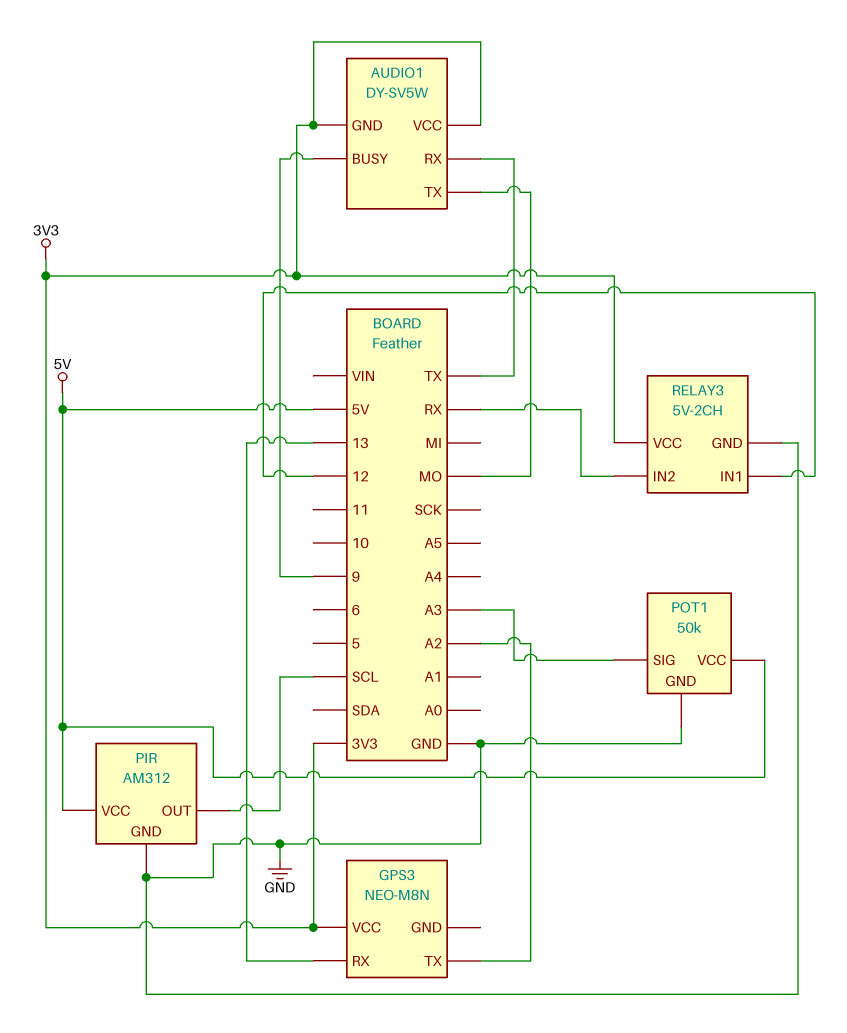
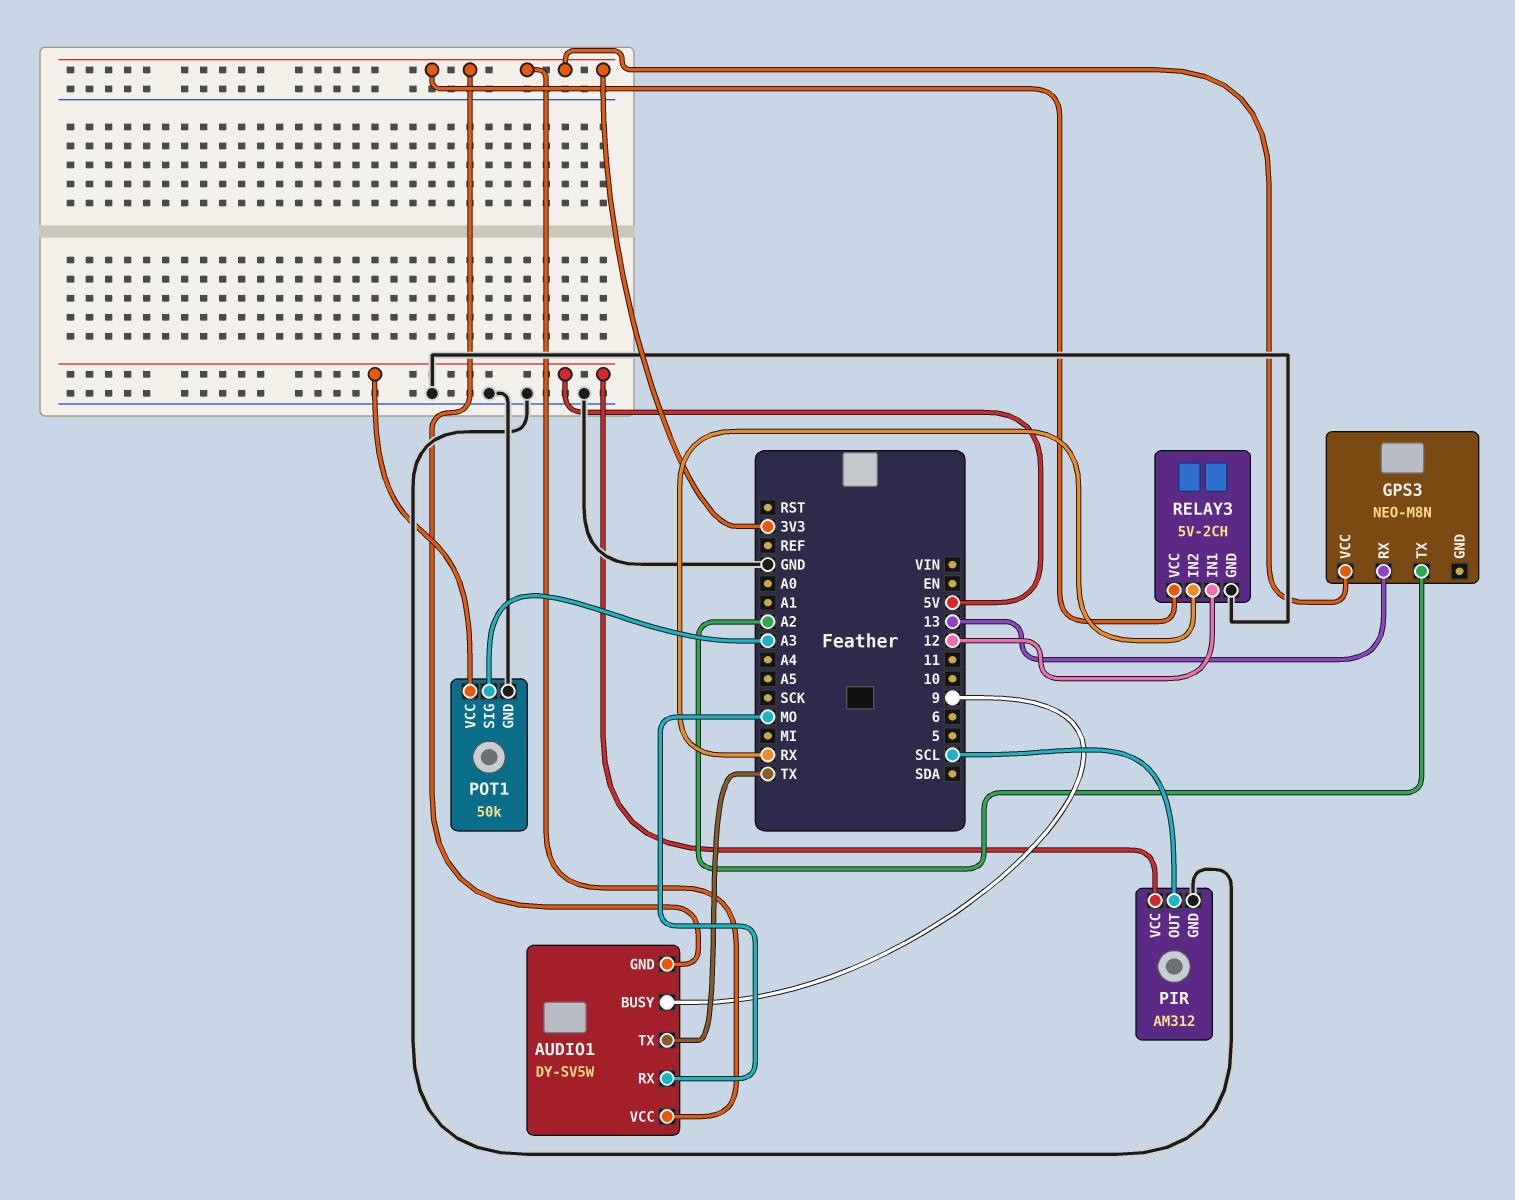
AUDIO1 pin RX: TX -> MO
AUDIO1 pin TX: MO -> TX

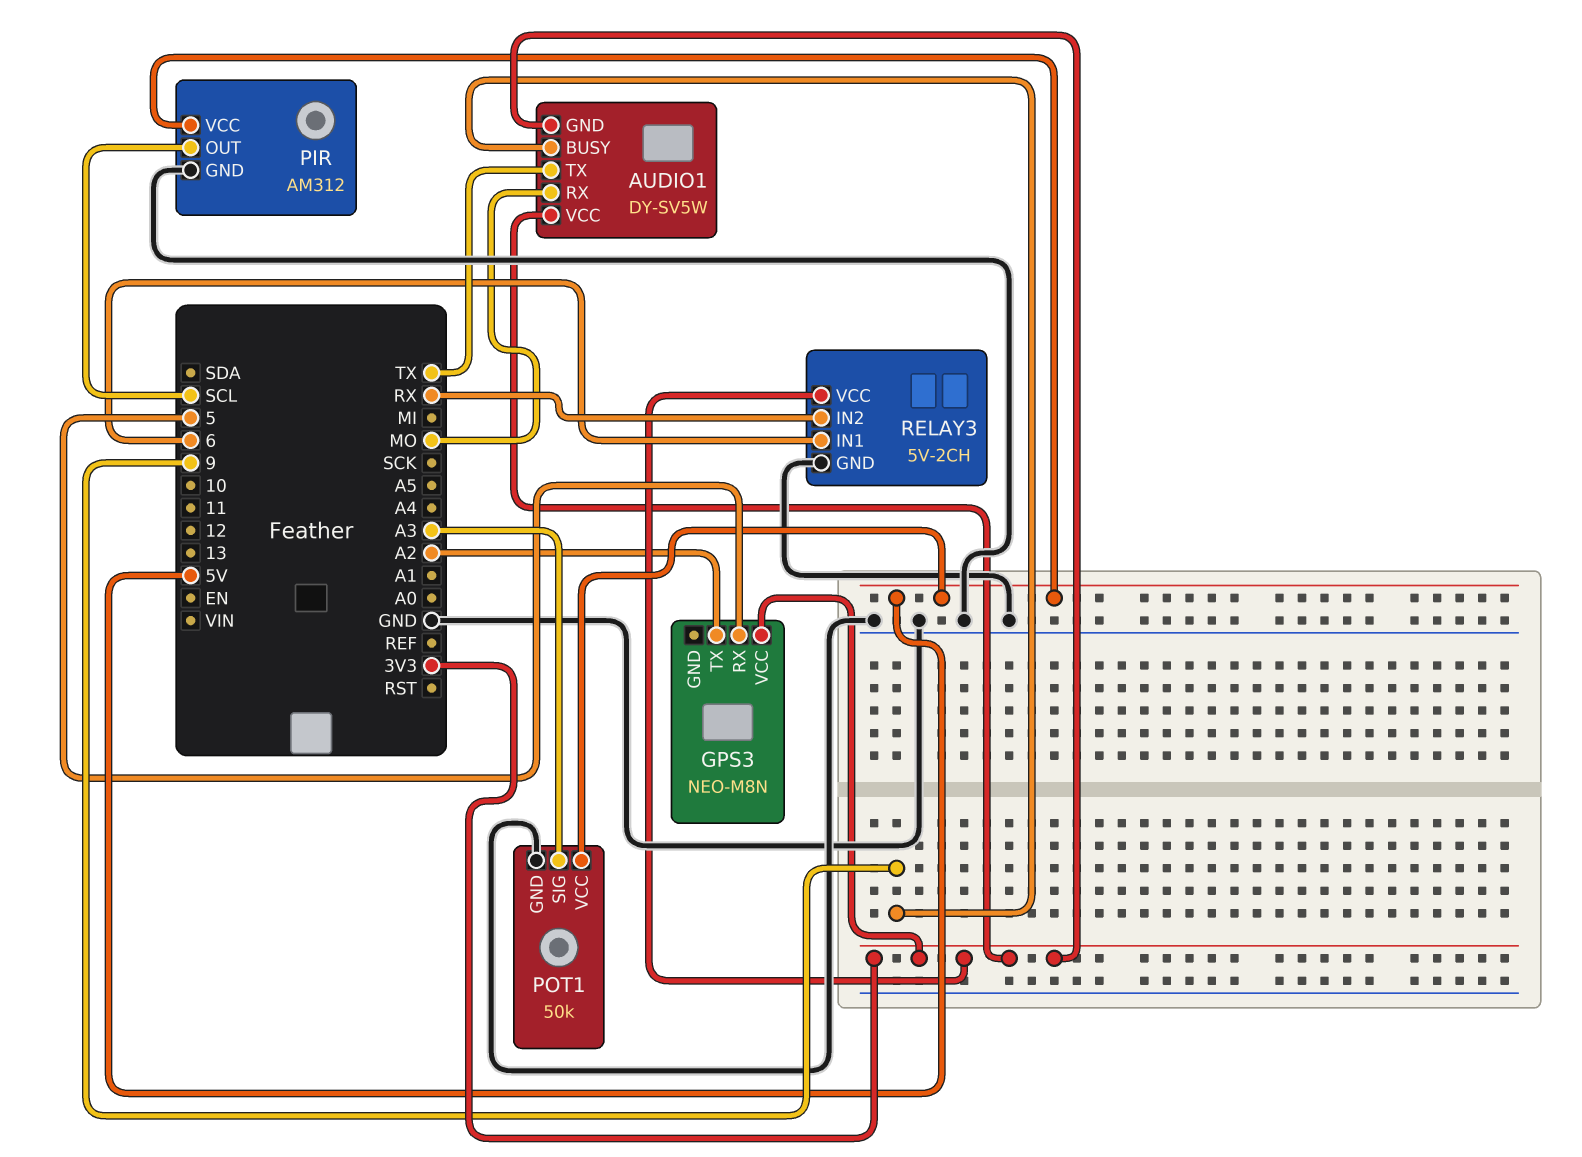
GPS3 pin RX: 13 -> 5
RELAY3 pin IN1: 12 -> 6

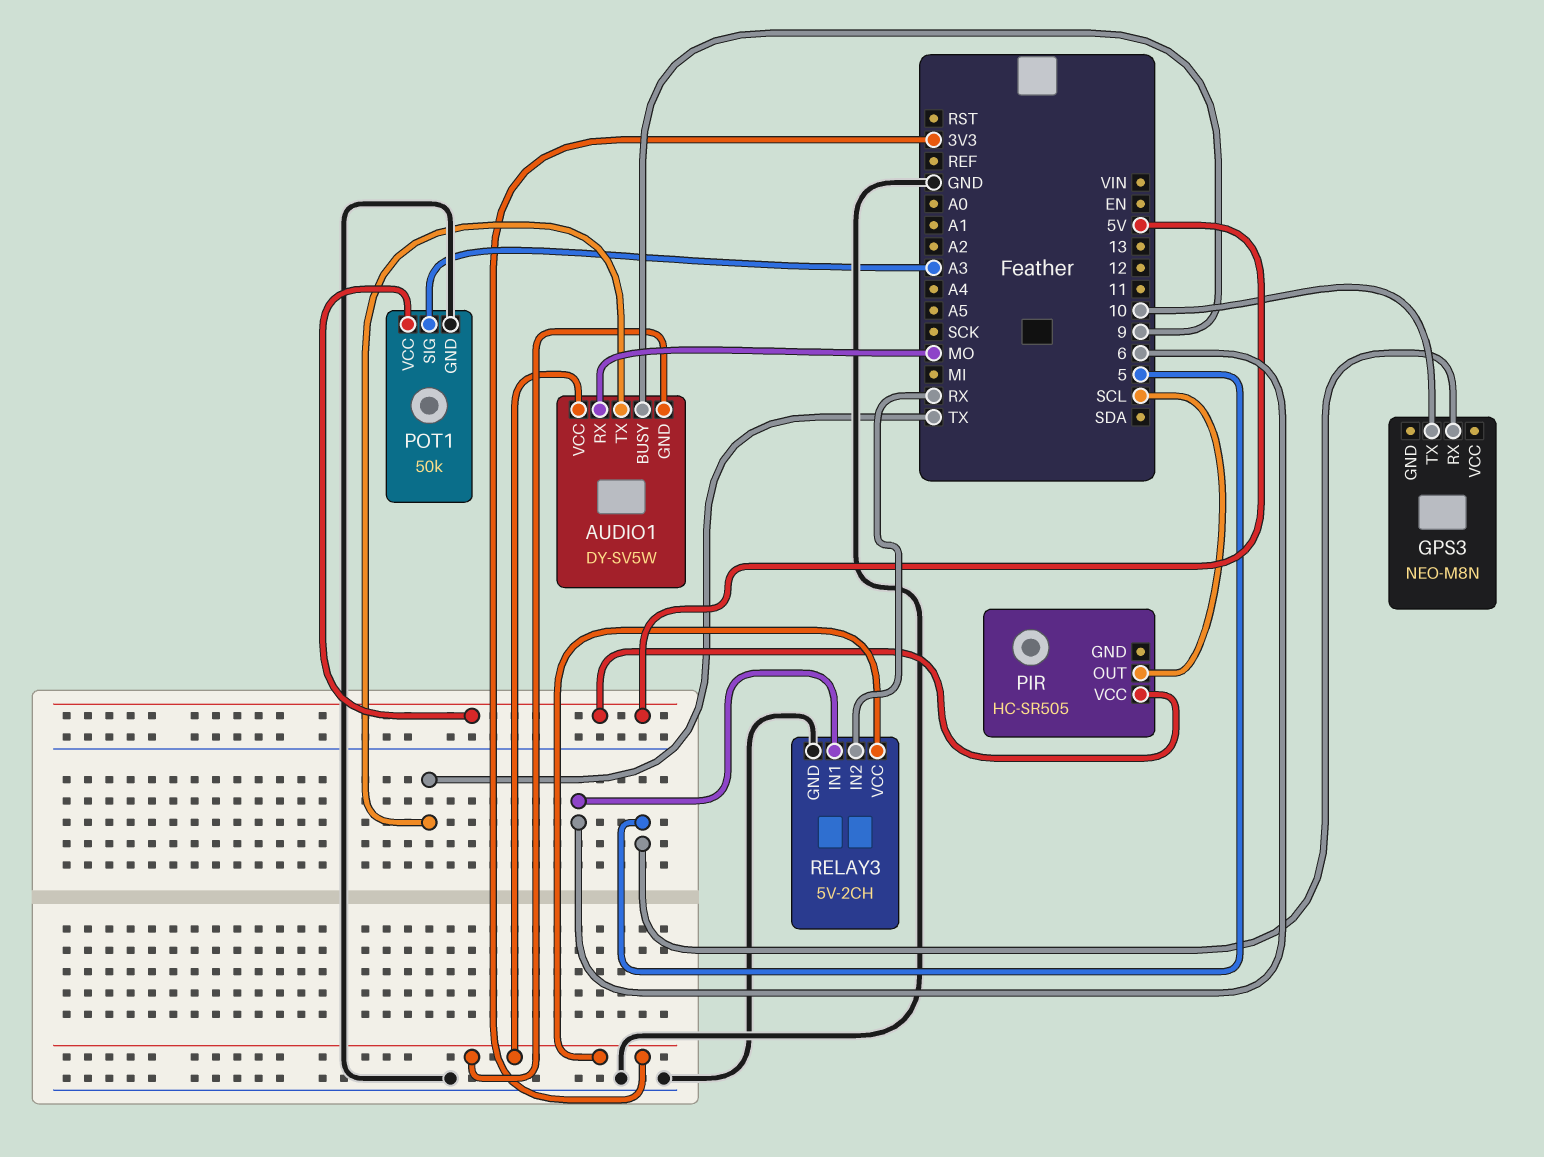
GPS3 pin TX: A2 -> 10
GPS3 pin VCC: 3V3 -> none
PIR: AM312 -> HC-SR505
PIR pin GND: GND -> none

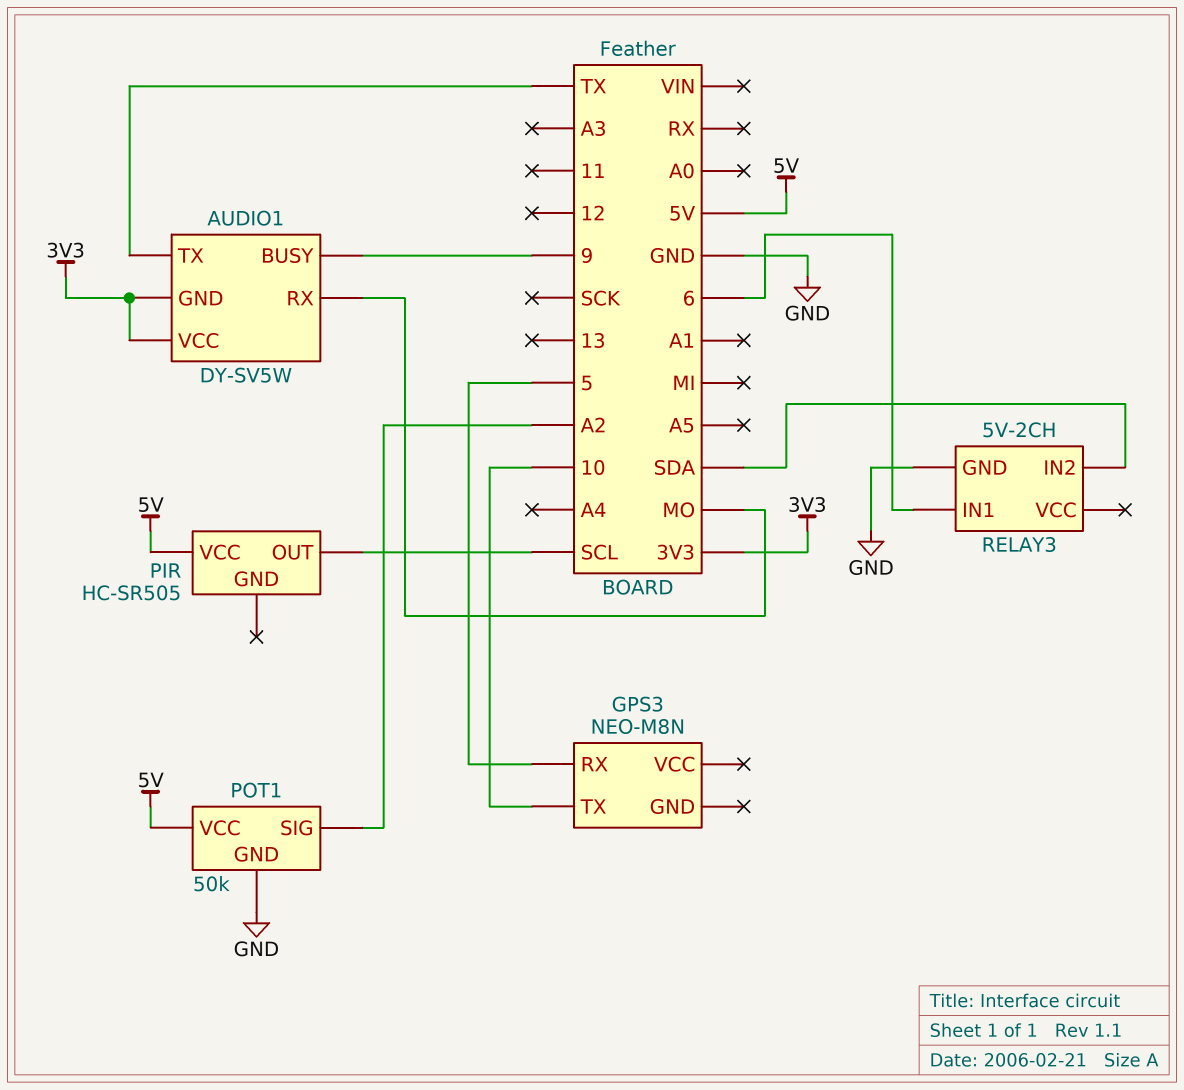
POT1 pin SIG: A3 -> A2
RELAY3 pin IN2: RX -> SDA
RELAY3 pin VCC: 3V3 -> none

